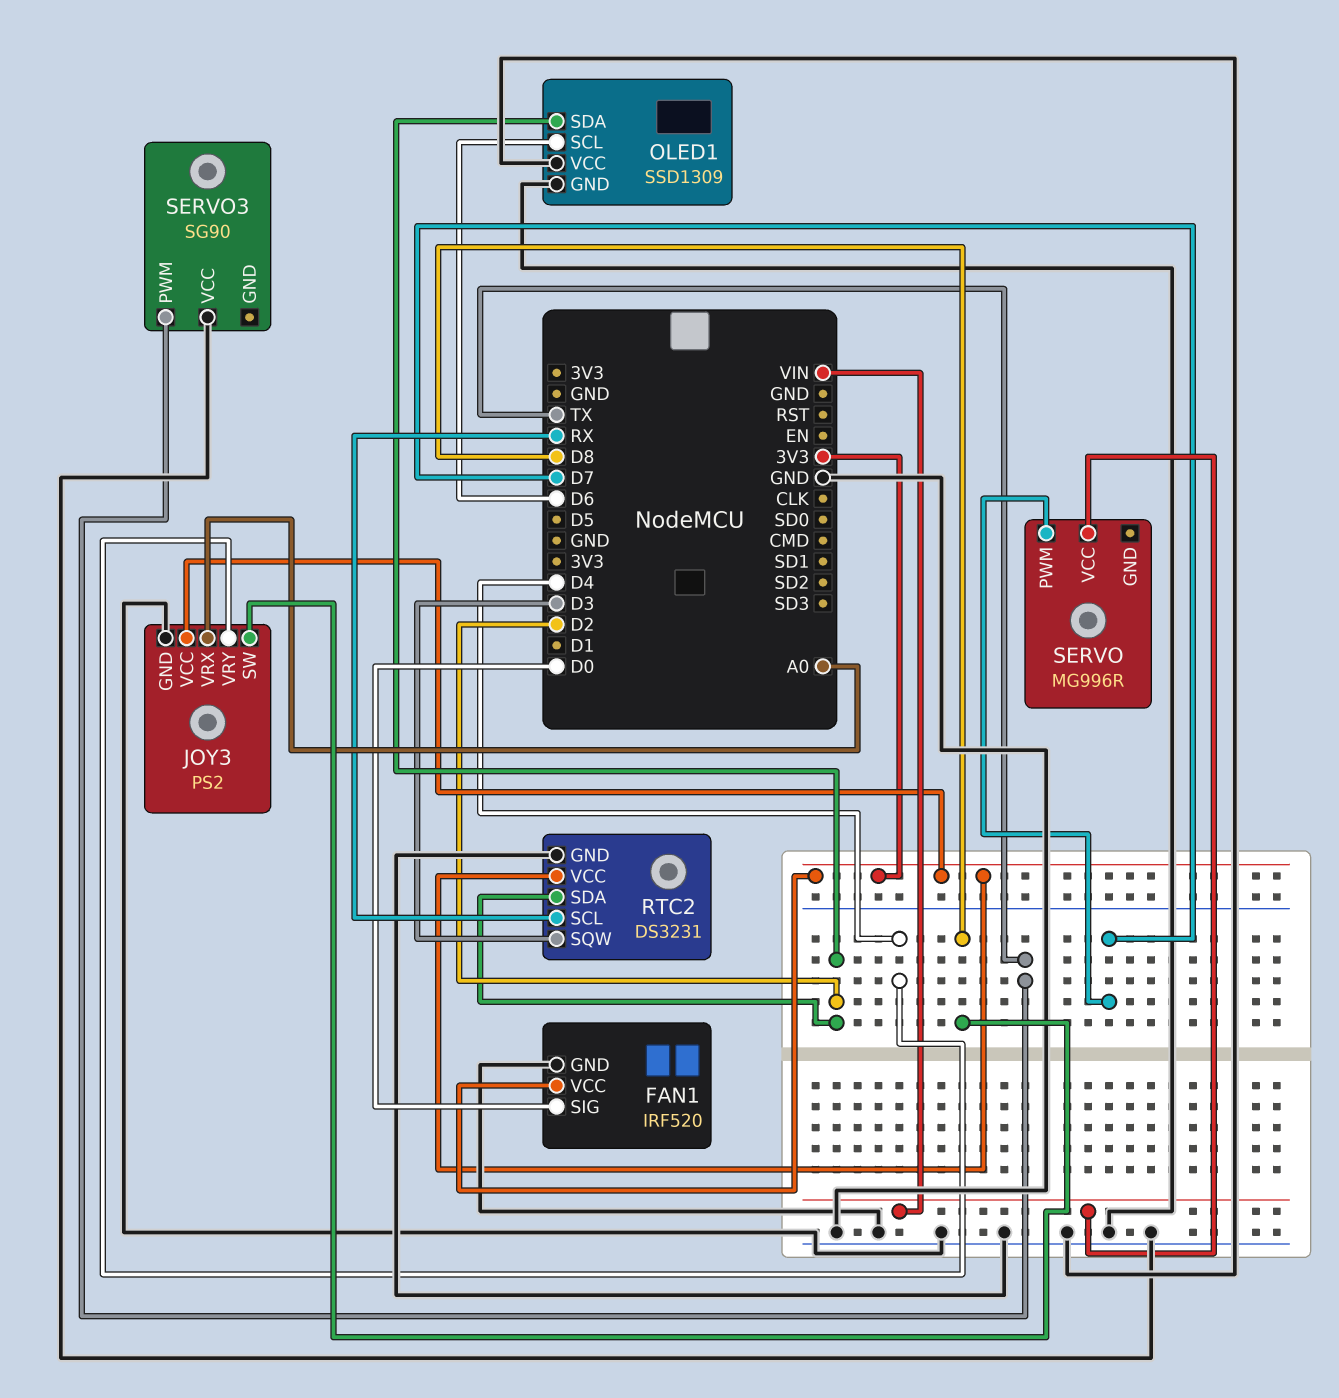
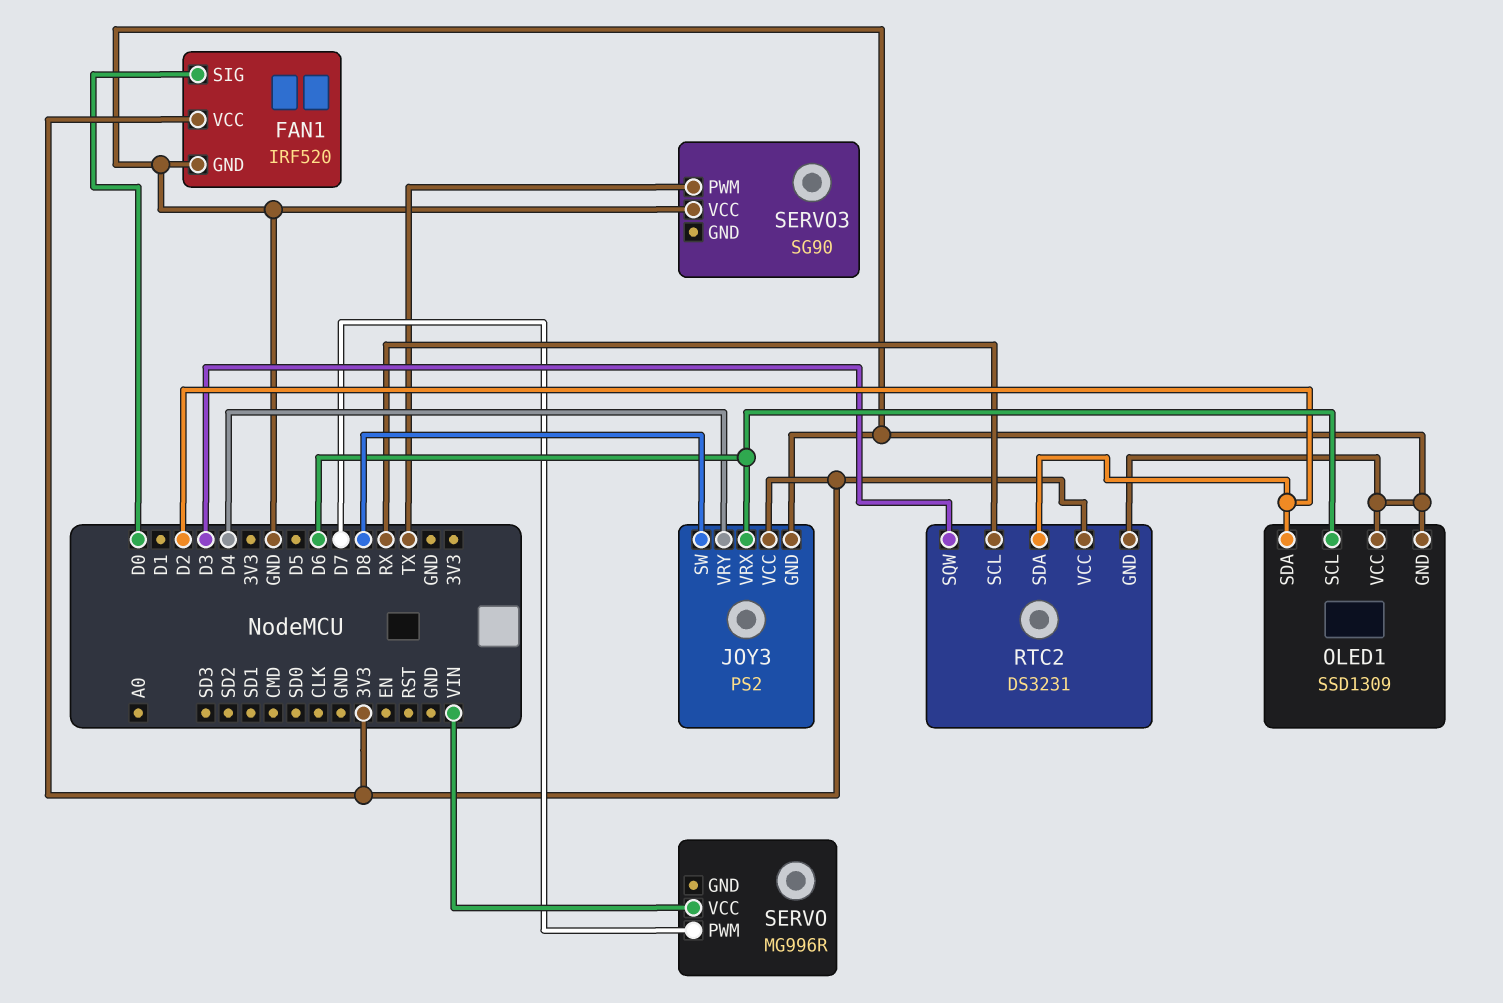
JOY3 pin VRX: A0 -> D6

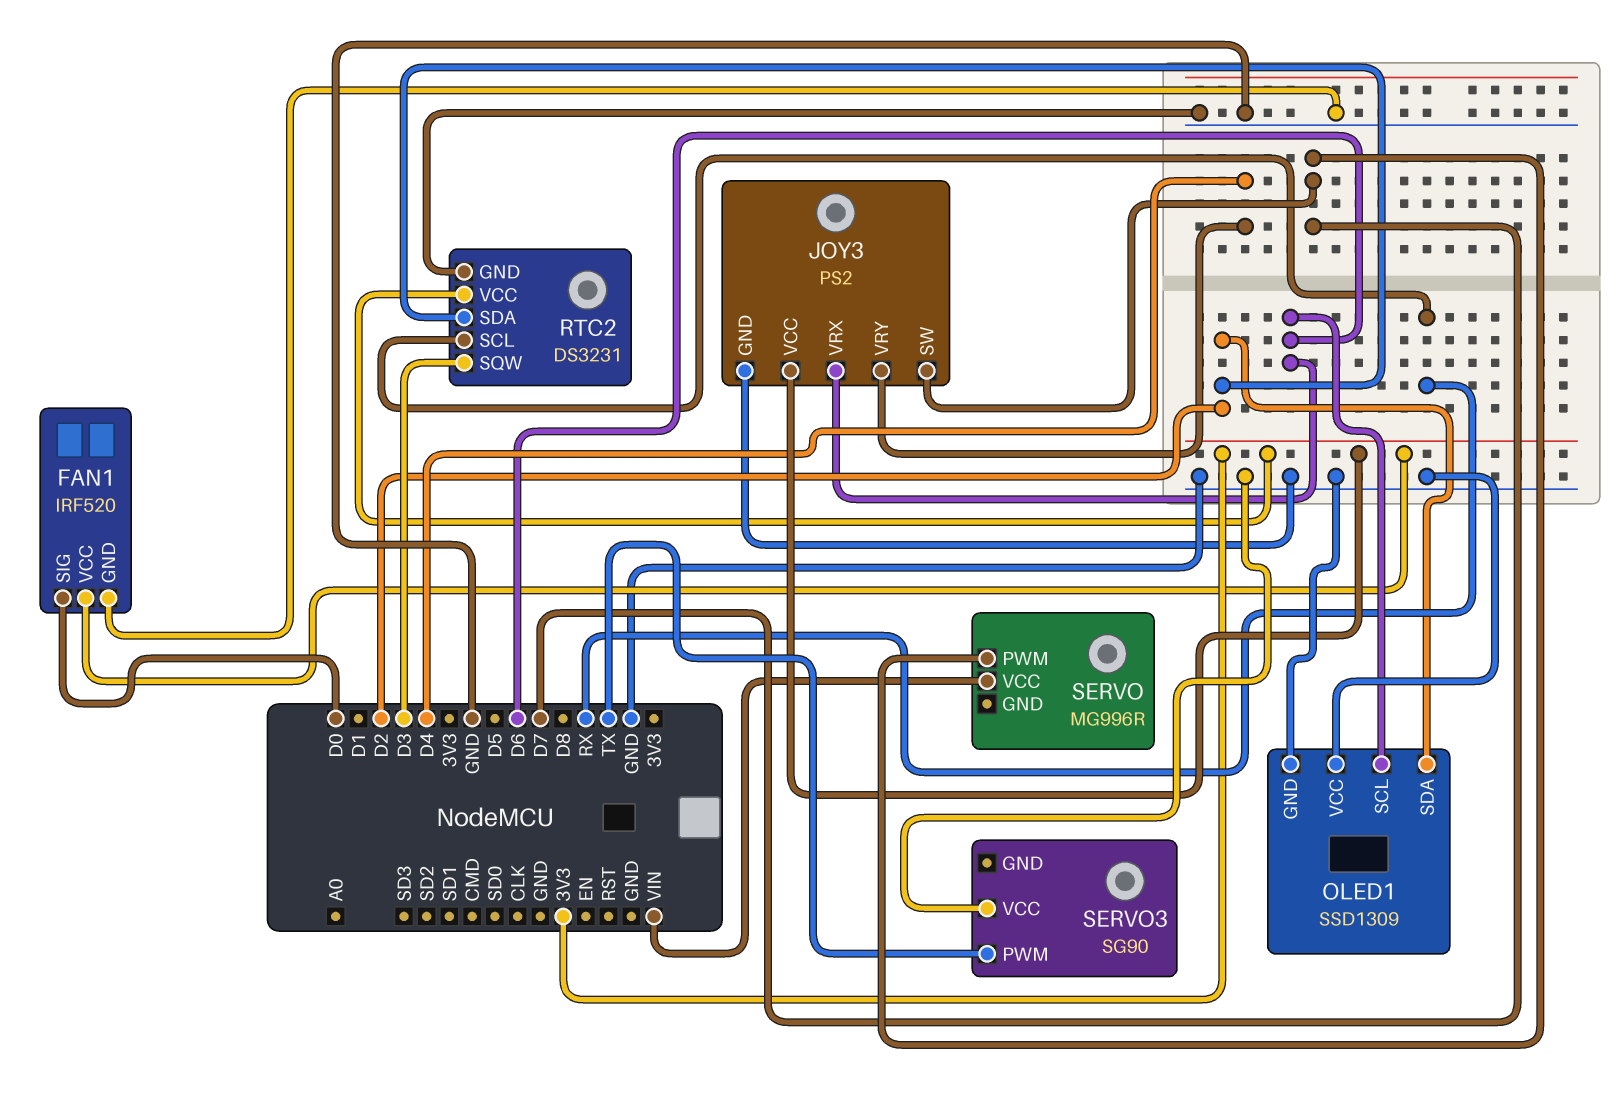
JOY3 pin SW: D8 -> D7

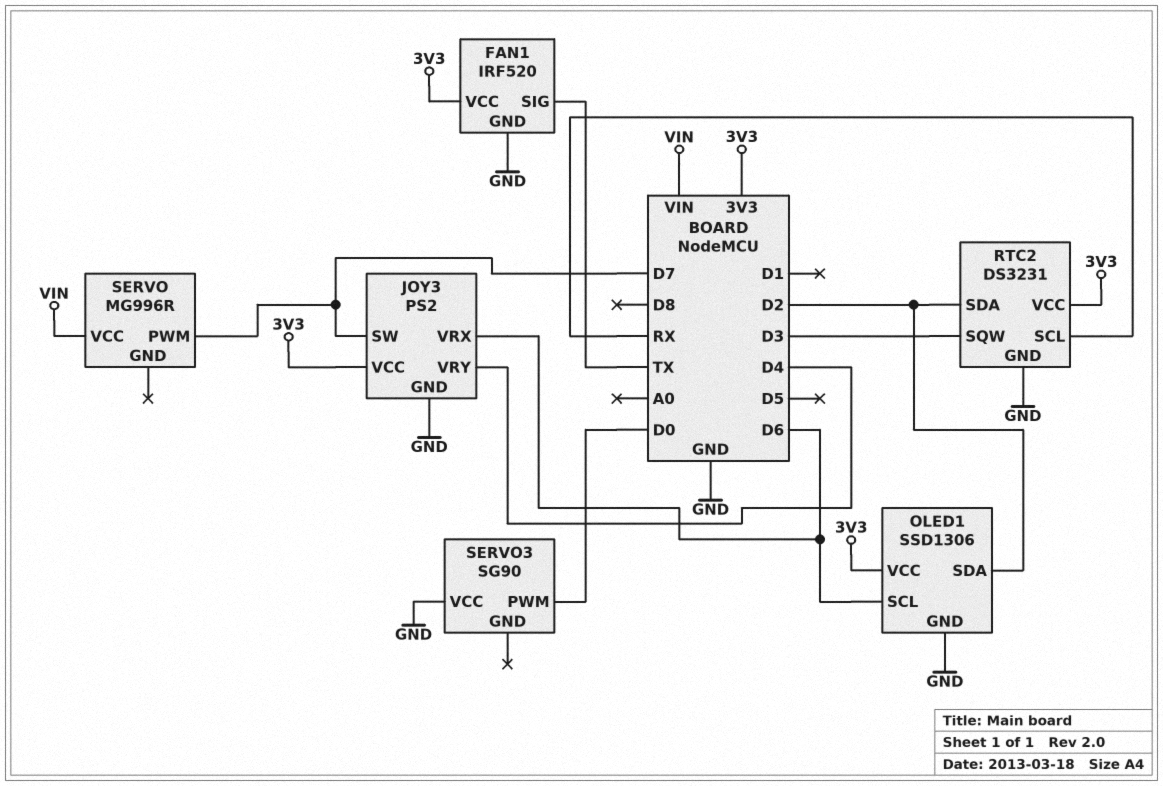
FAN1 pin SIG: D0 -> TX
OLED1: SSD1309 -> SSD1306
OLED1 pin VCC: GND -> 3V3
SERVO3 pin PWM: TX -> D0

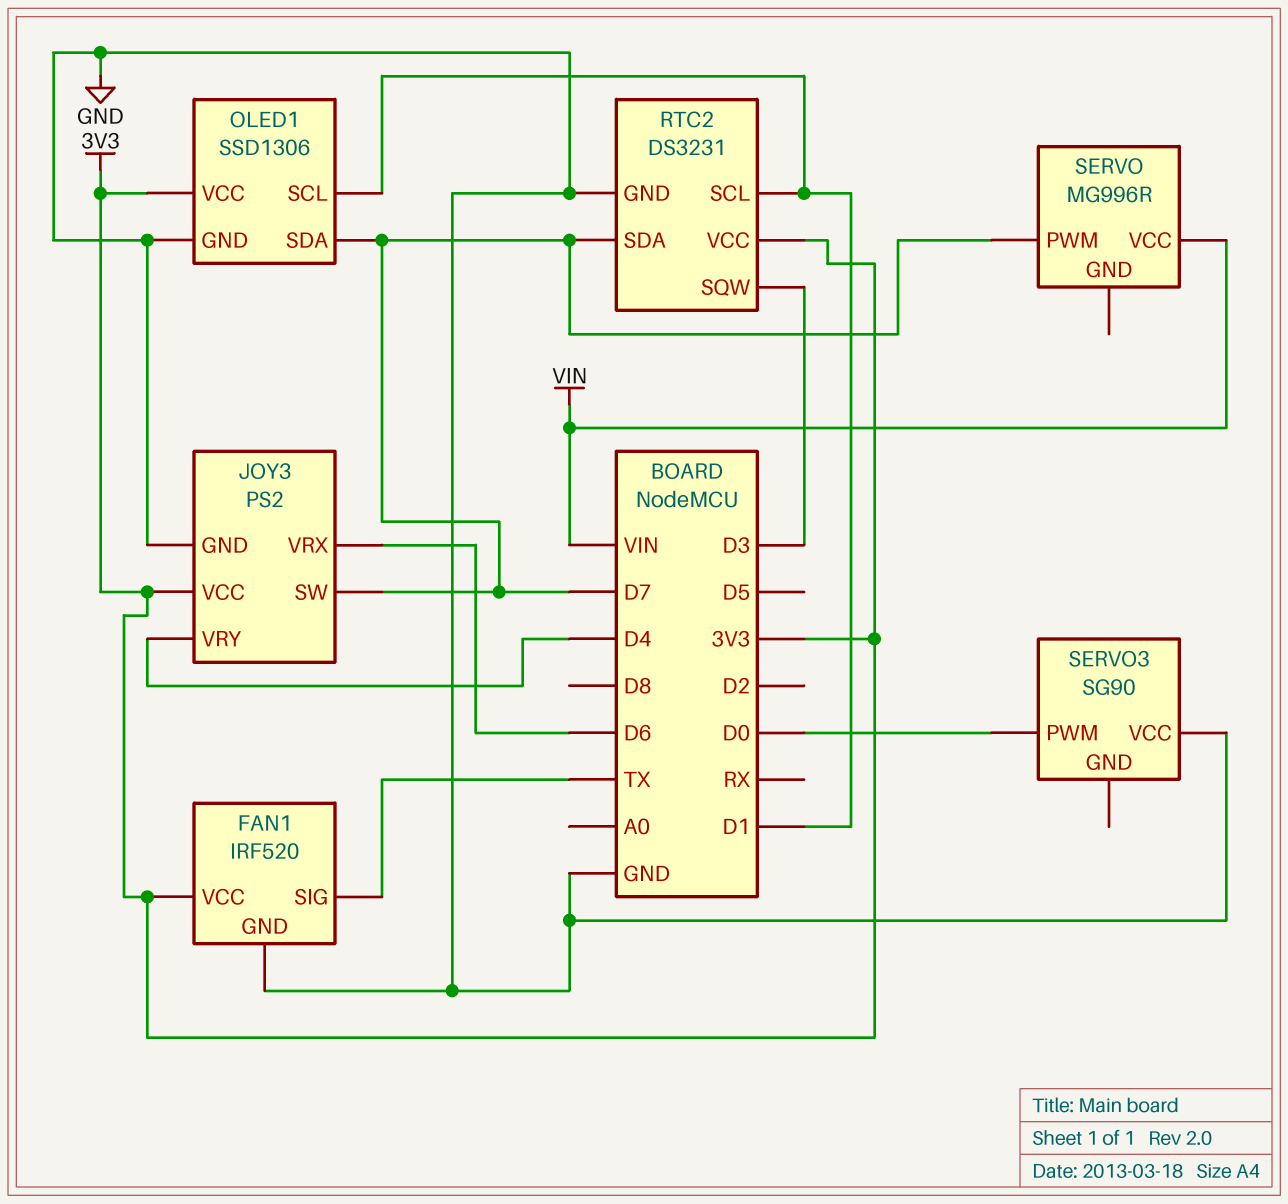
OLED1 pin SCL: D6 -> D1
OLED1 pin SDA: D2 -> D7
RTC2 pin SCL: RX -> D1
RTC2 pin SDA: D2 -> D7

